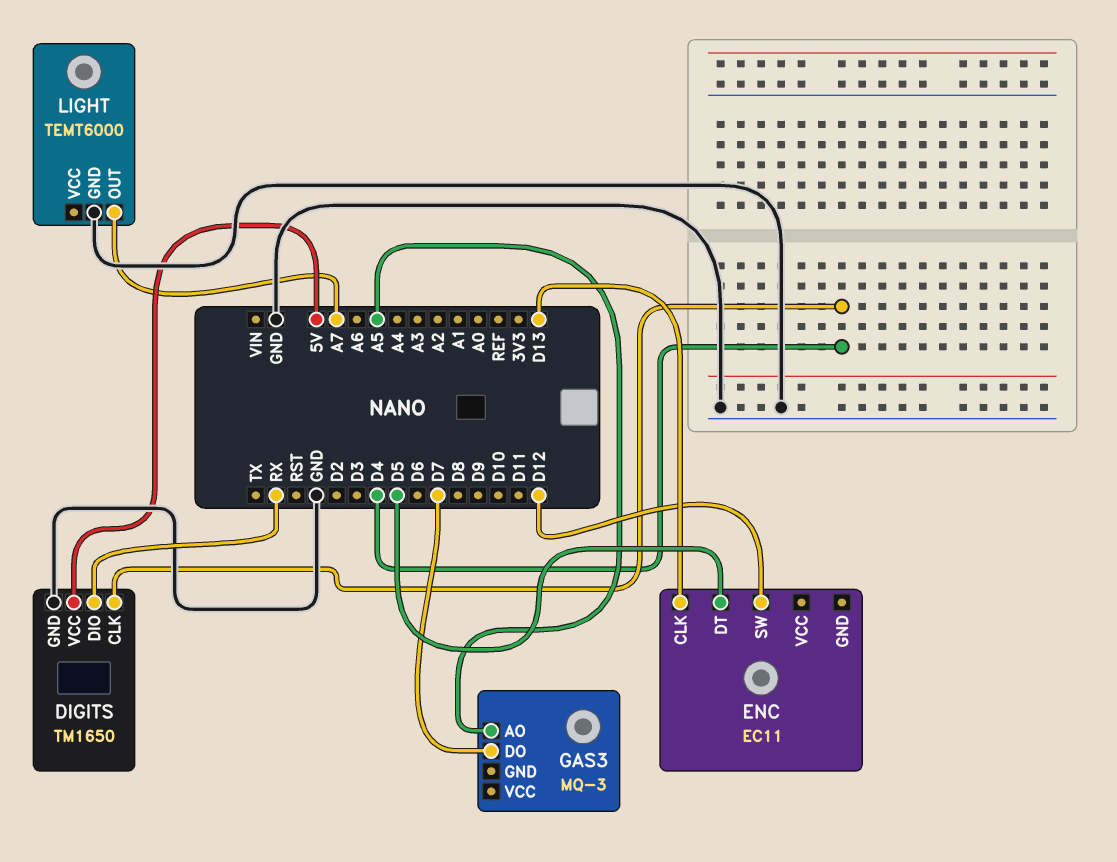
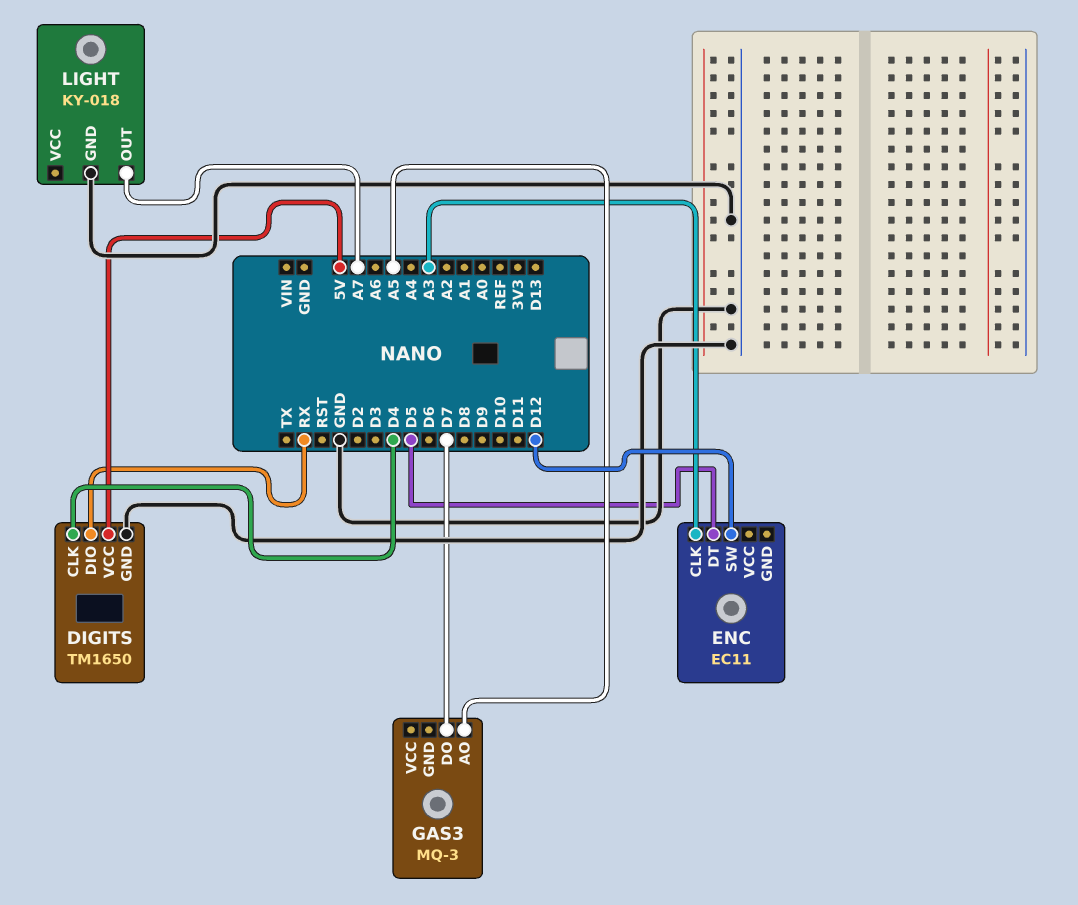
ENC pin CLK: D13 -> A3
LIGHT: TEMT6000 -> KY-018

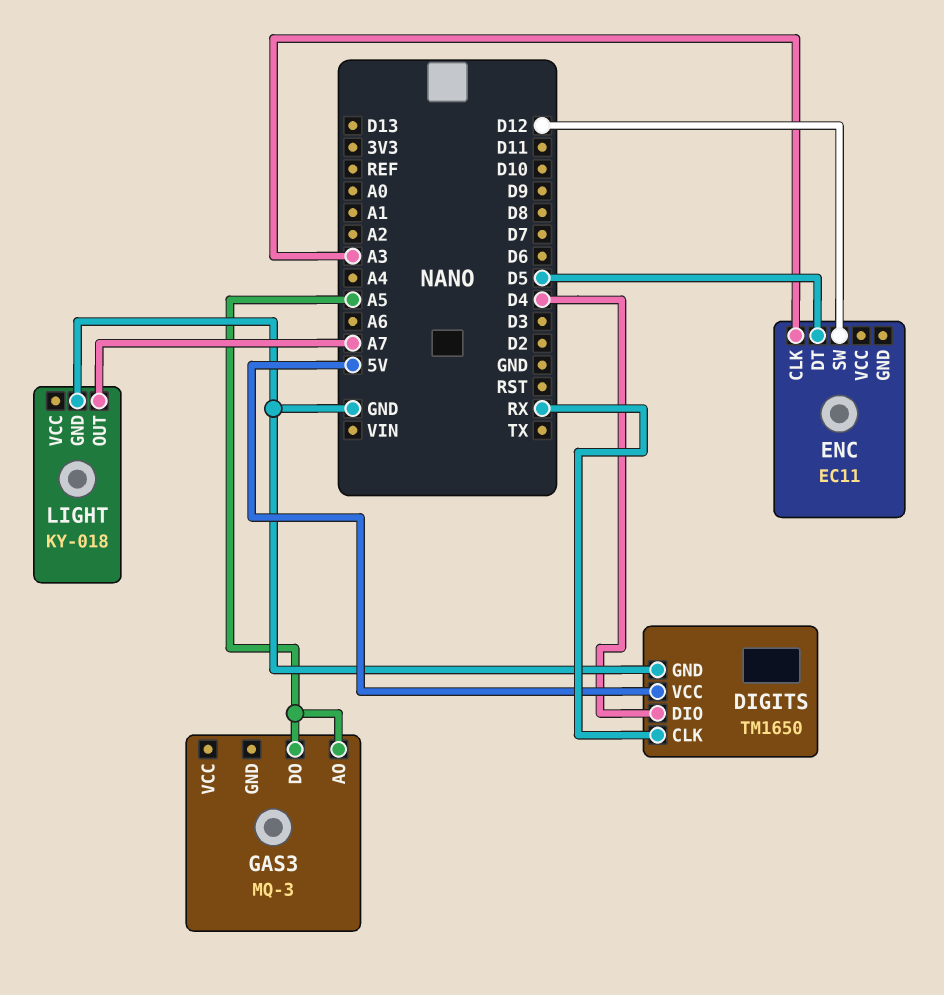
DIGITS pin CLK: D4 -> RX
DIGITS pin DIO: RX -> D4
GAS3 pin DO: D7 -> A5

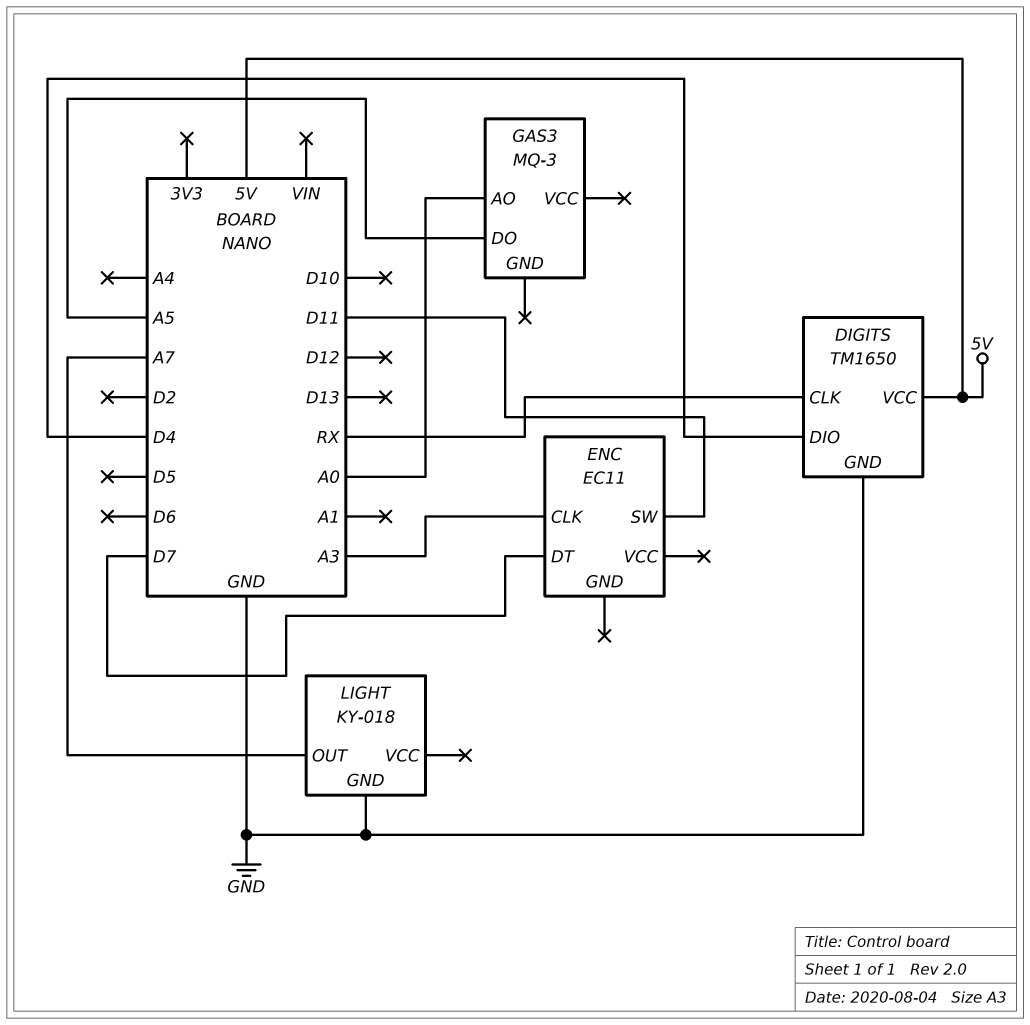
ENC pin DT: D5 -> D7
ENC pin SW: D12 -> D11
GAS3 pin AO: A5 -> A0

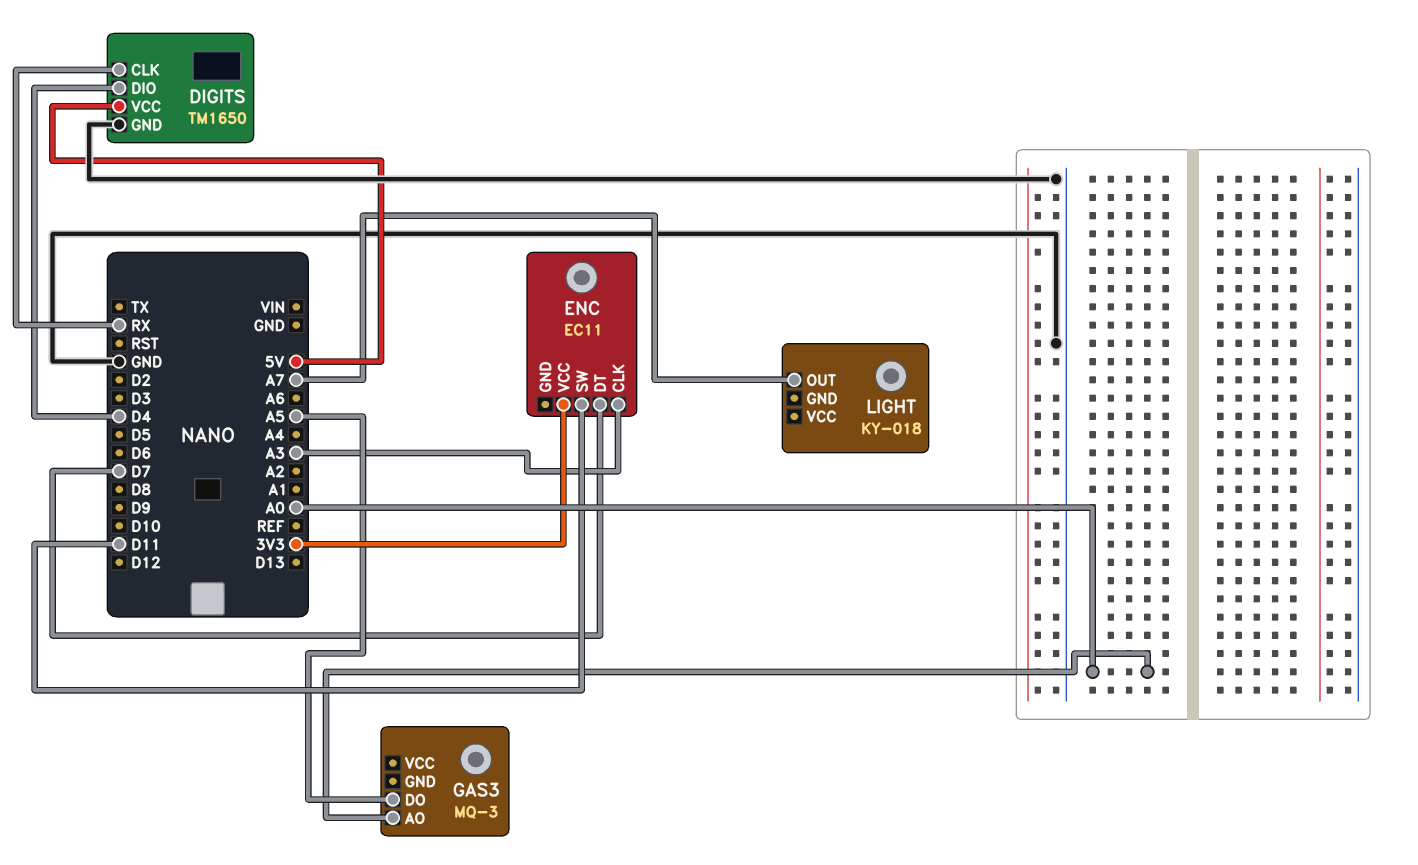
ENC pin VCC: none -> 3V3
LIGHT pin GND: GND -> none

